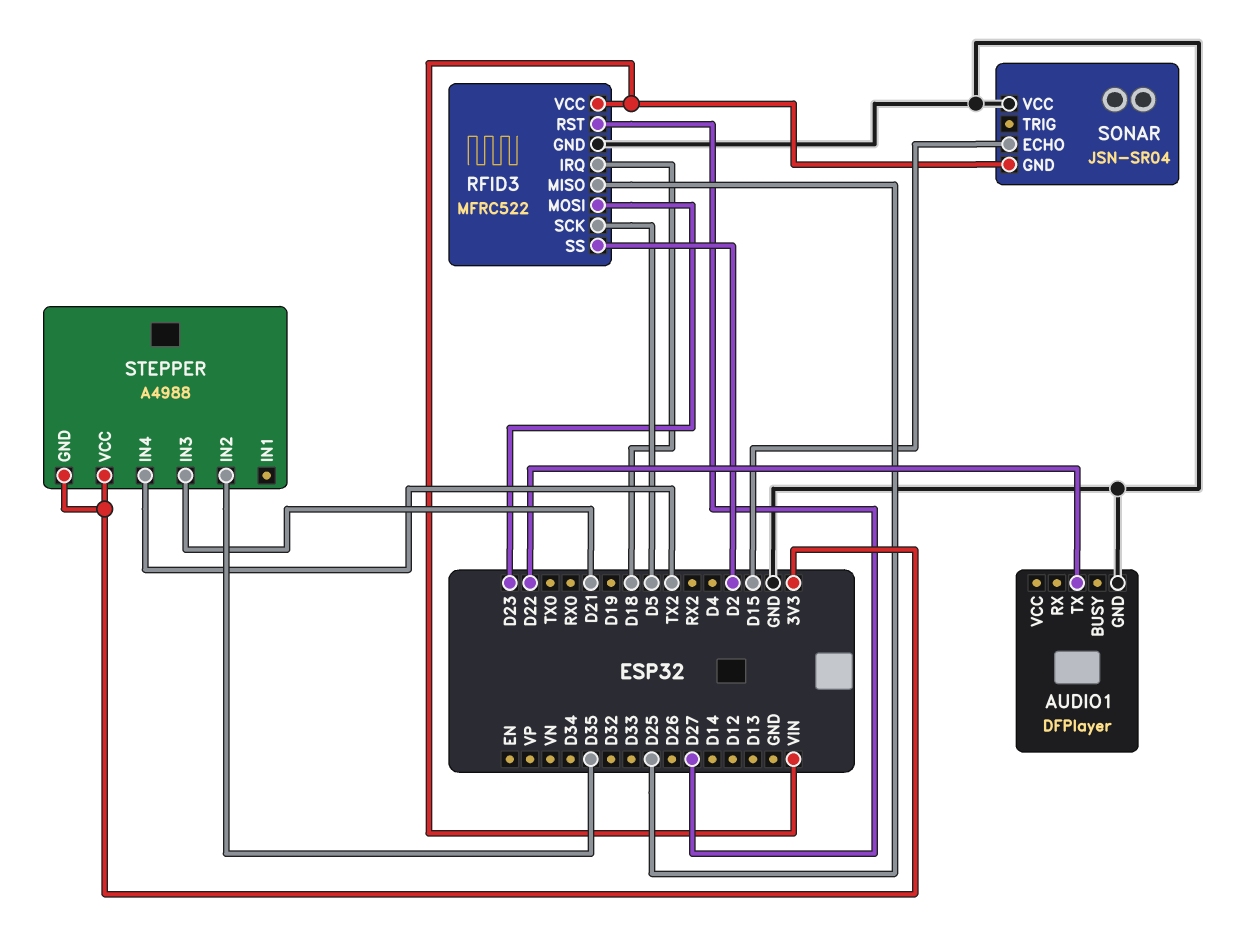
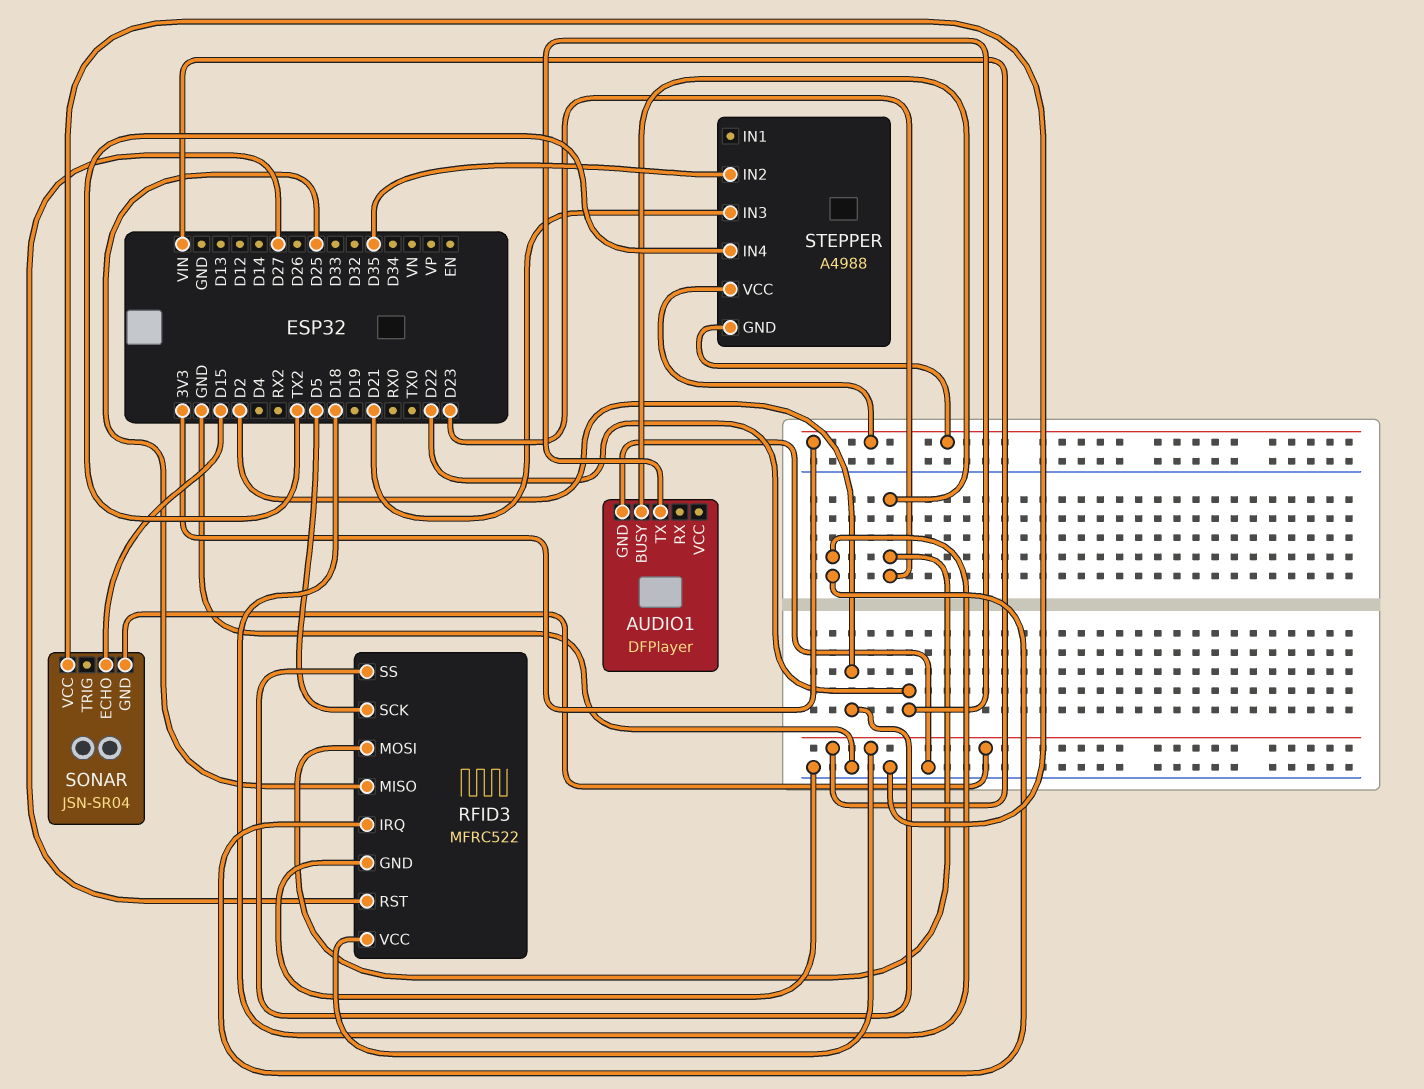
AUDIO1 pin BUSY: none -> D23

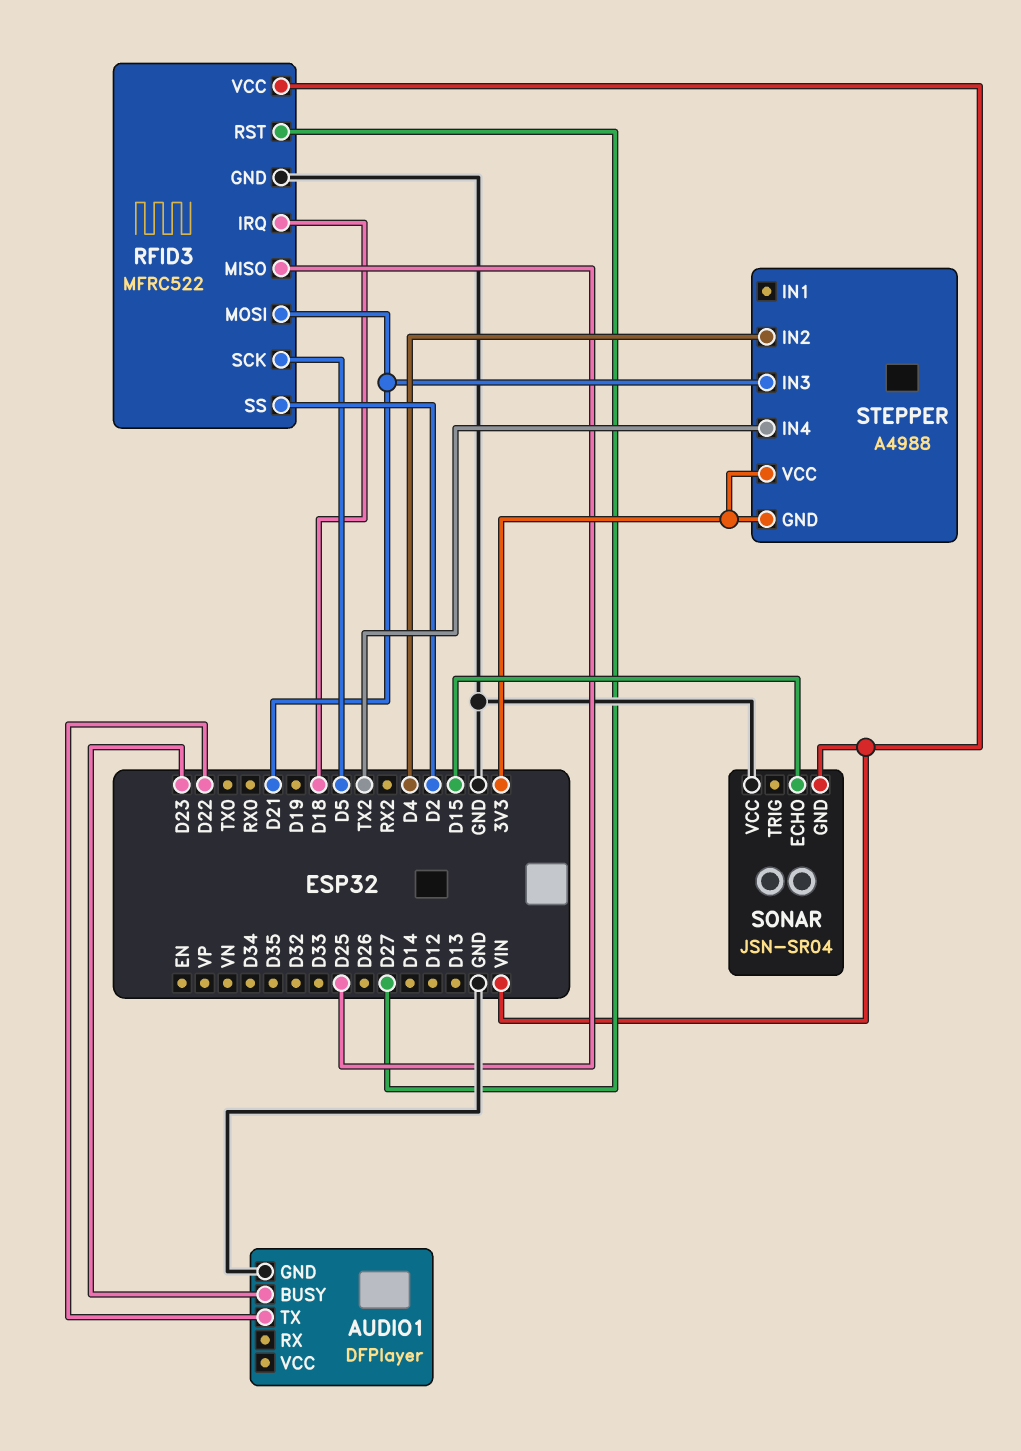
RFID3 pin MOSI: D23 -> D21
STEPPER pin IN2: D35 -> D4

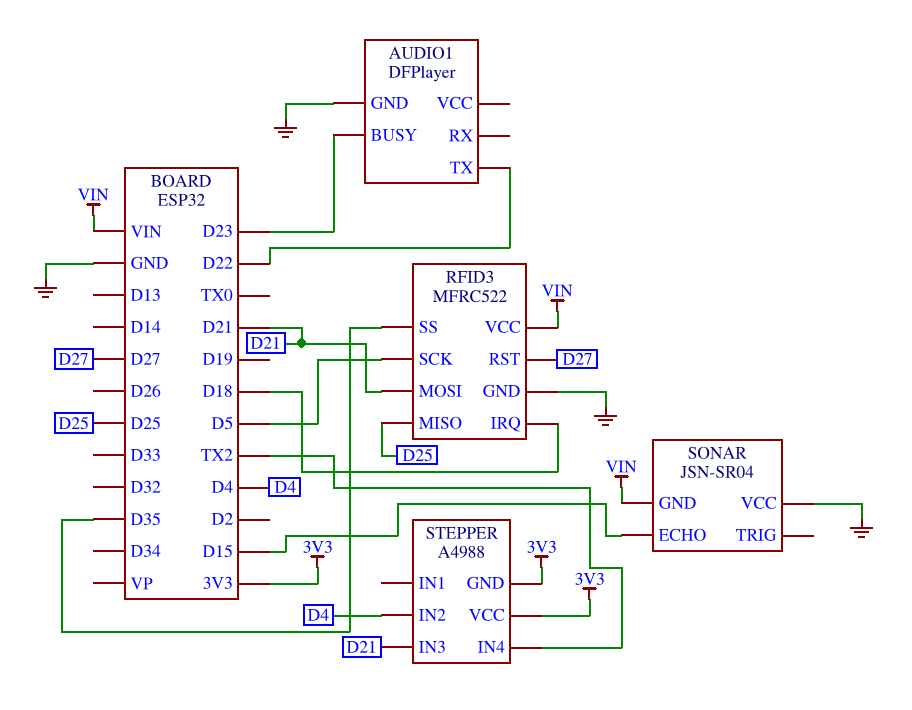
RFID3 pin SS: D2 -> D35

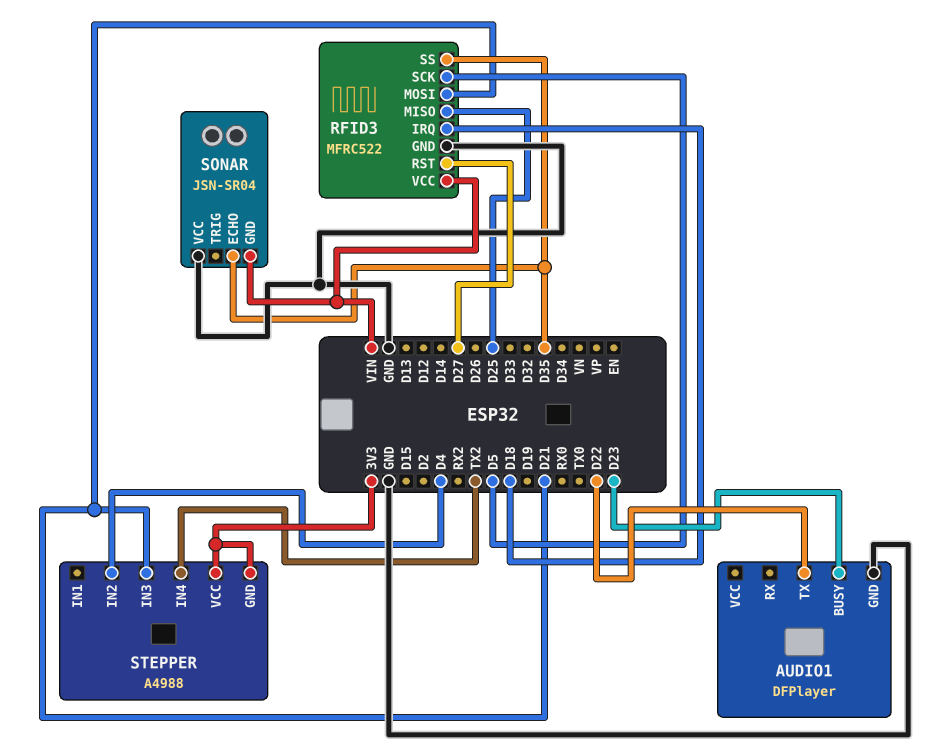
SONAR pin ECHO: D15 -> D35

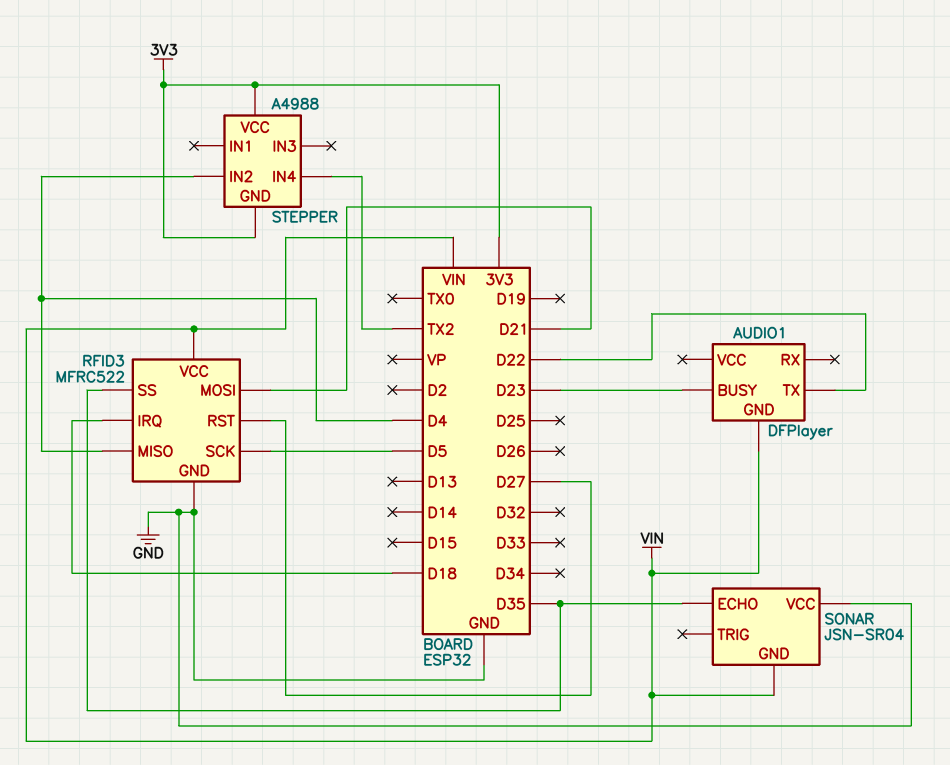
AUDIO1 pin GND: GND -> VIN
RFID3 pin MISO: D25 -> D4
STEPPER pin IN3: D21 -> none

